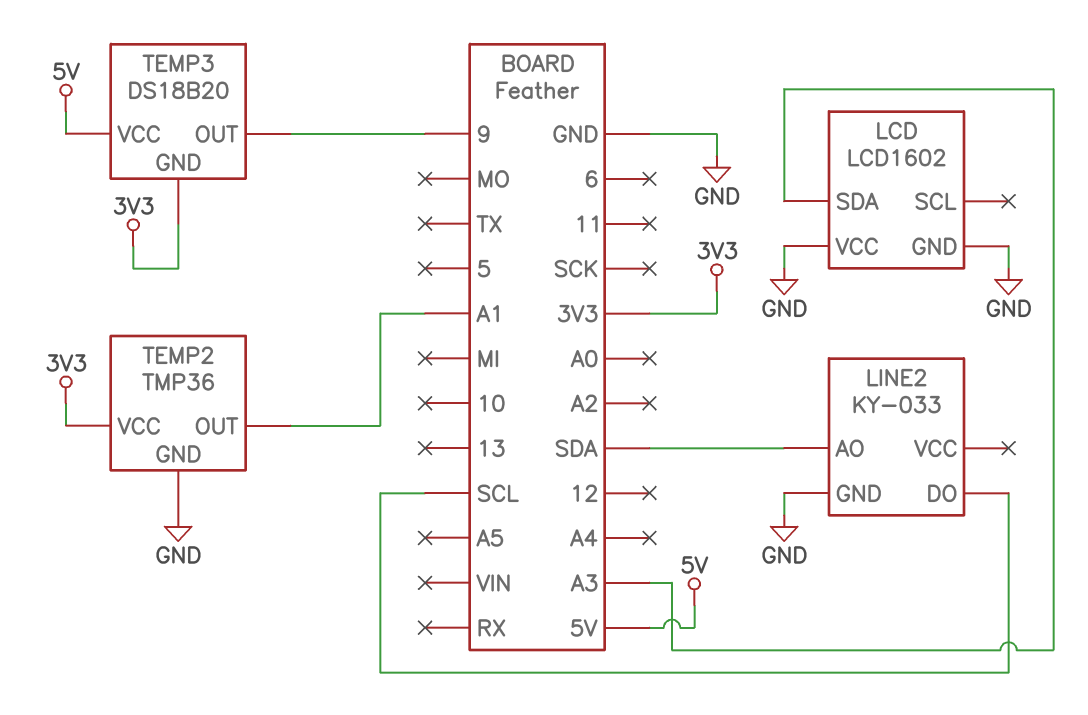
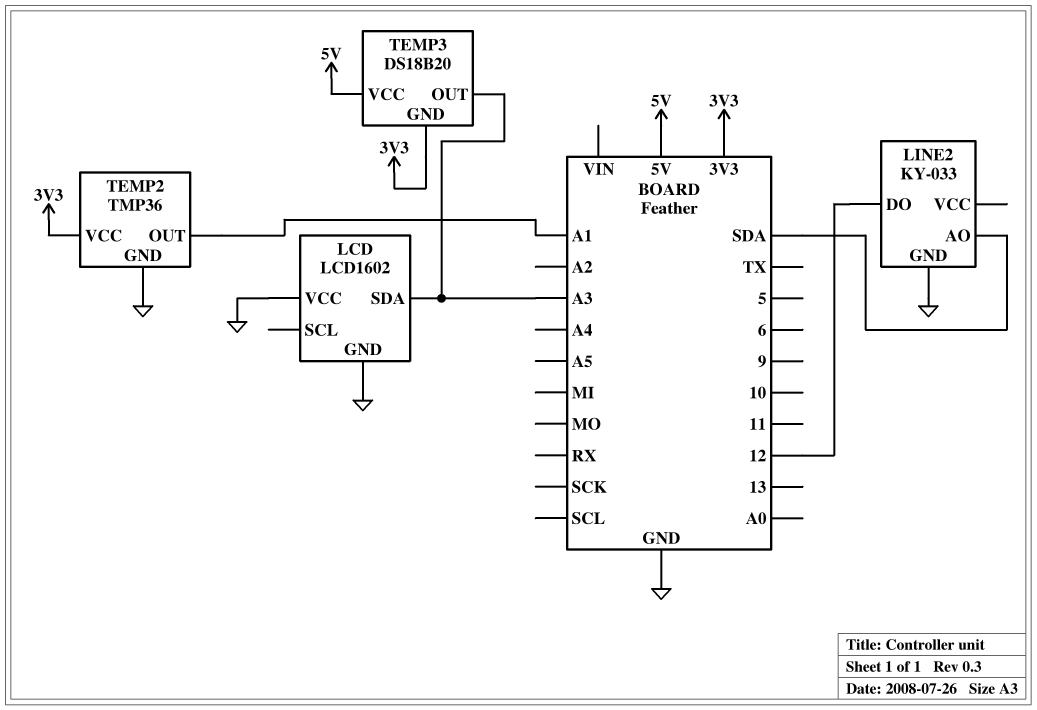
LINE2 pin DO: SCL -> 12
TEMP3 pin OUT: 9 -> A3

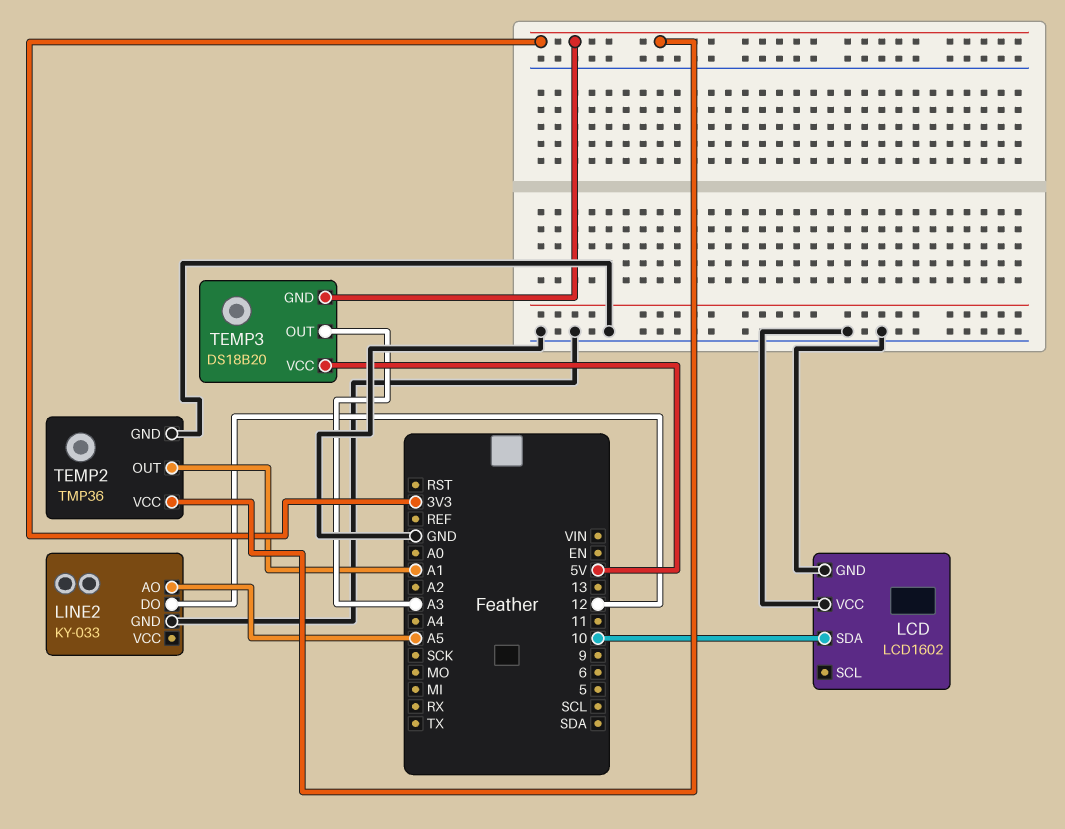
LCD pin SDA: A3 -> 10
LINE2 pin AO: SDA -> A5

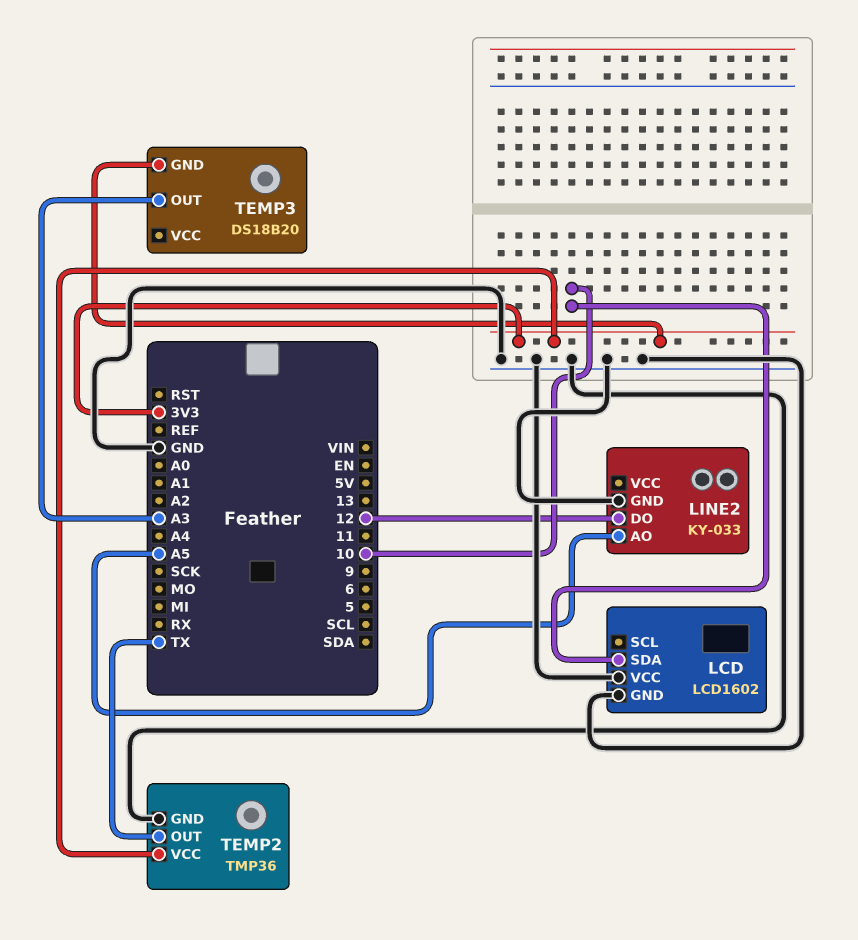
TEMP2 pin OUT: A1 -> TX
TEMP3 pin VCC: 5V -> none

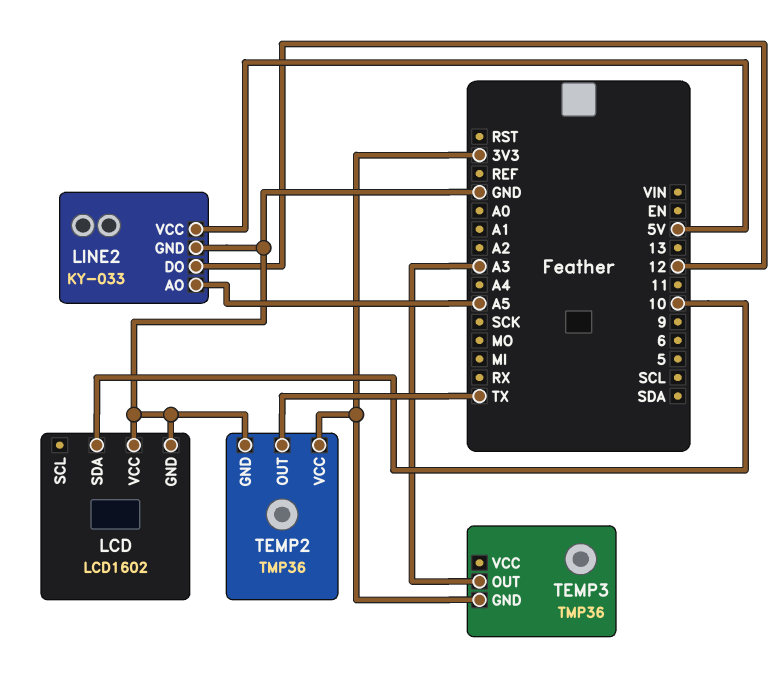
LINE2 pin VCC: none -> 5V
TEMP3: DS18B20 -> TMP36

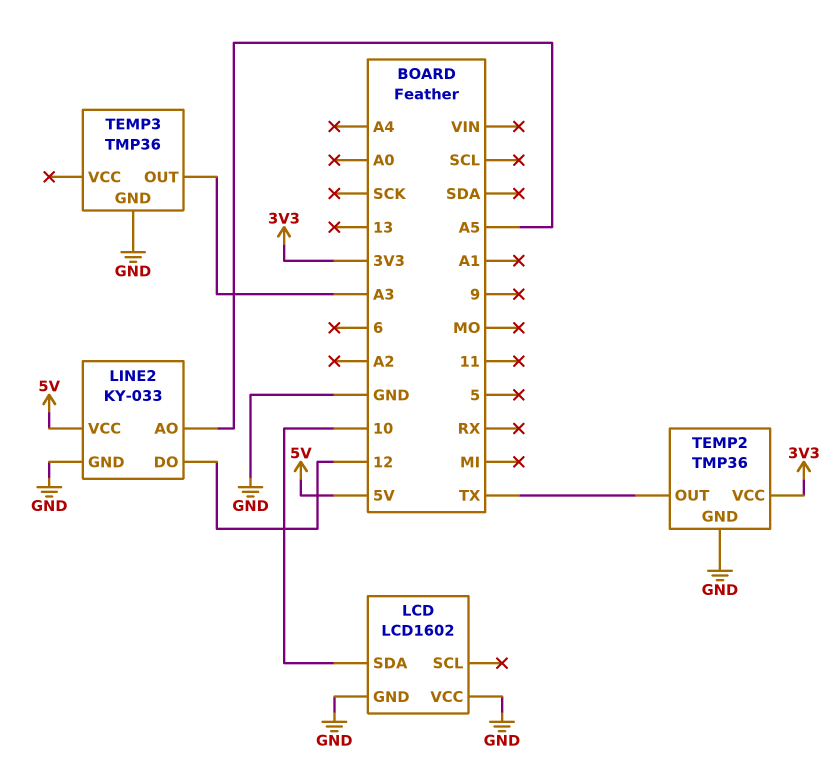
TEMP3 pin GND: 3V3 -> GND

